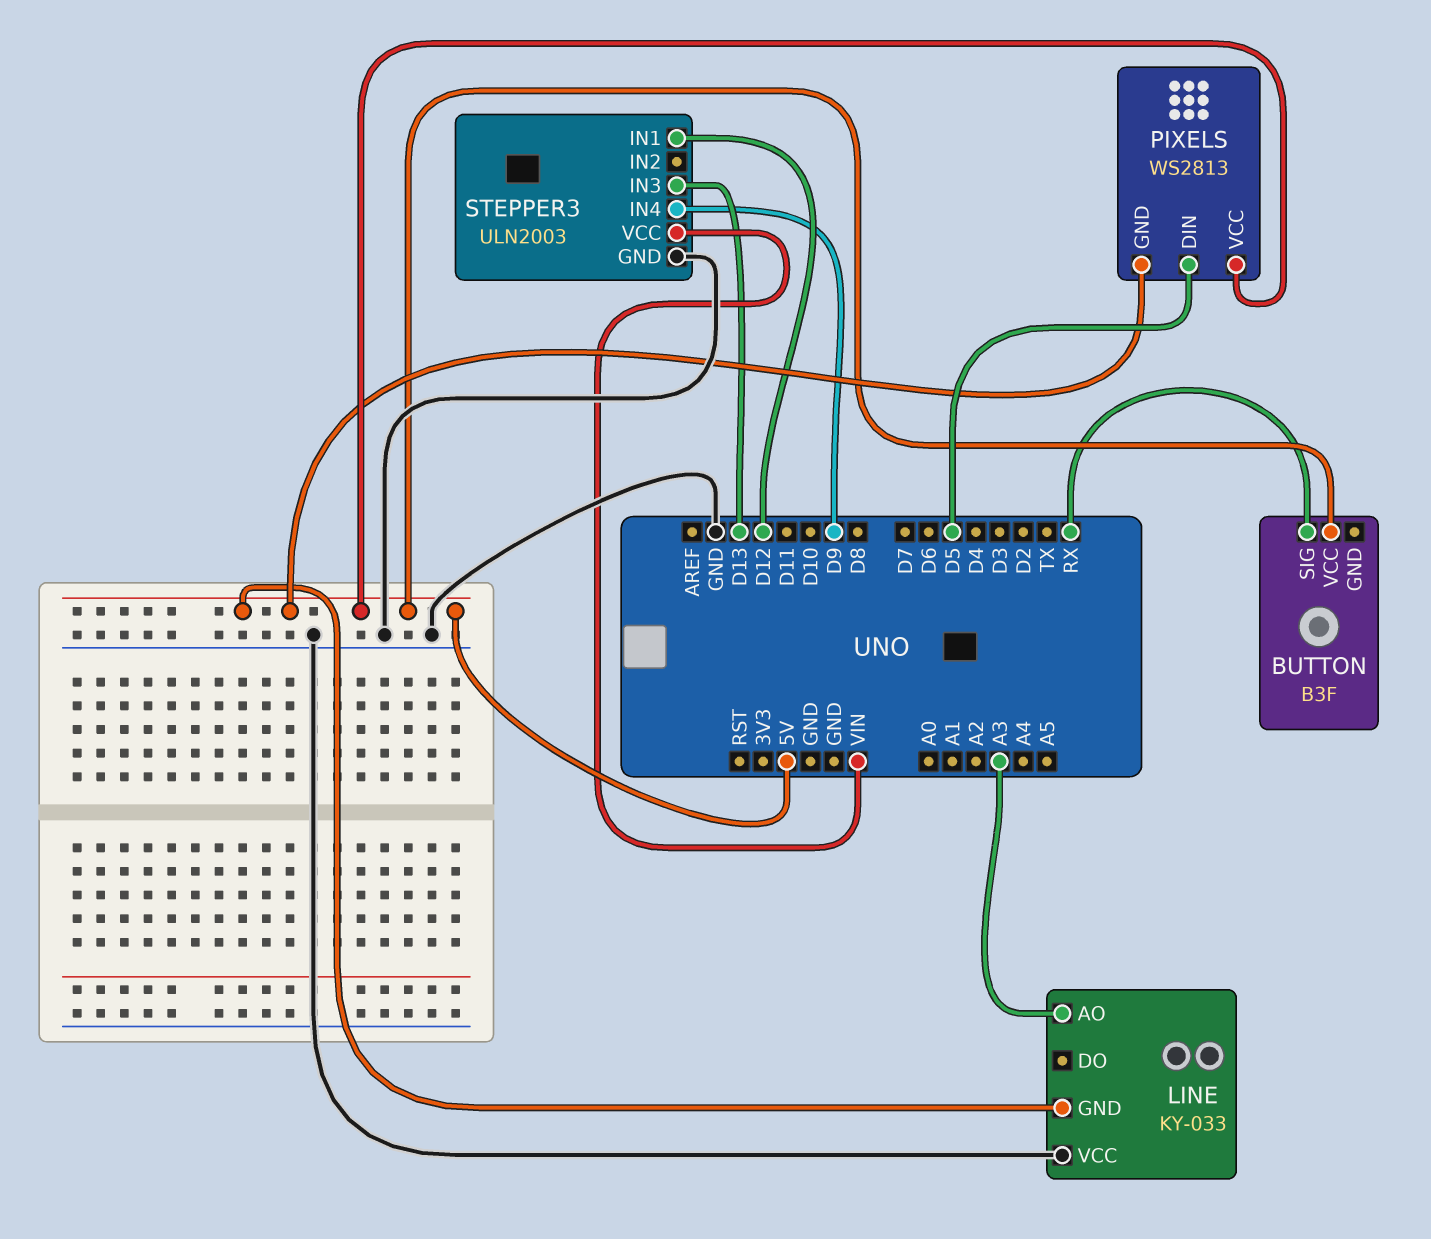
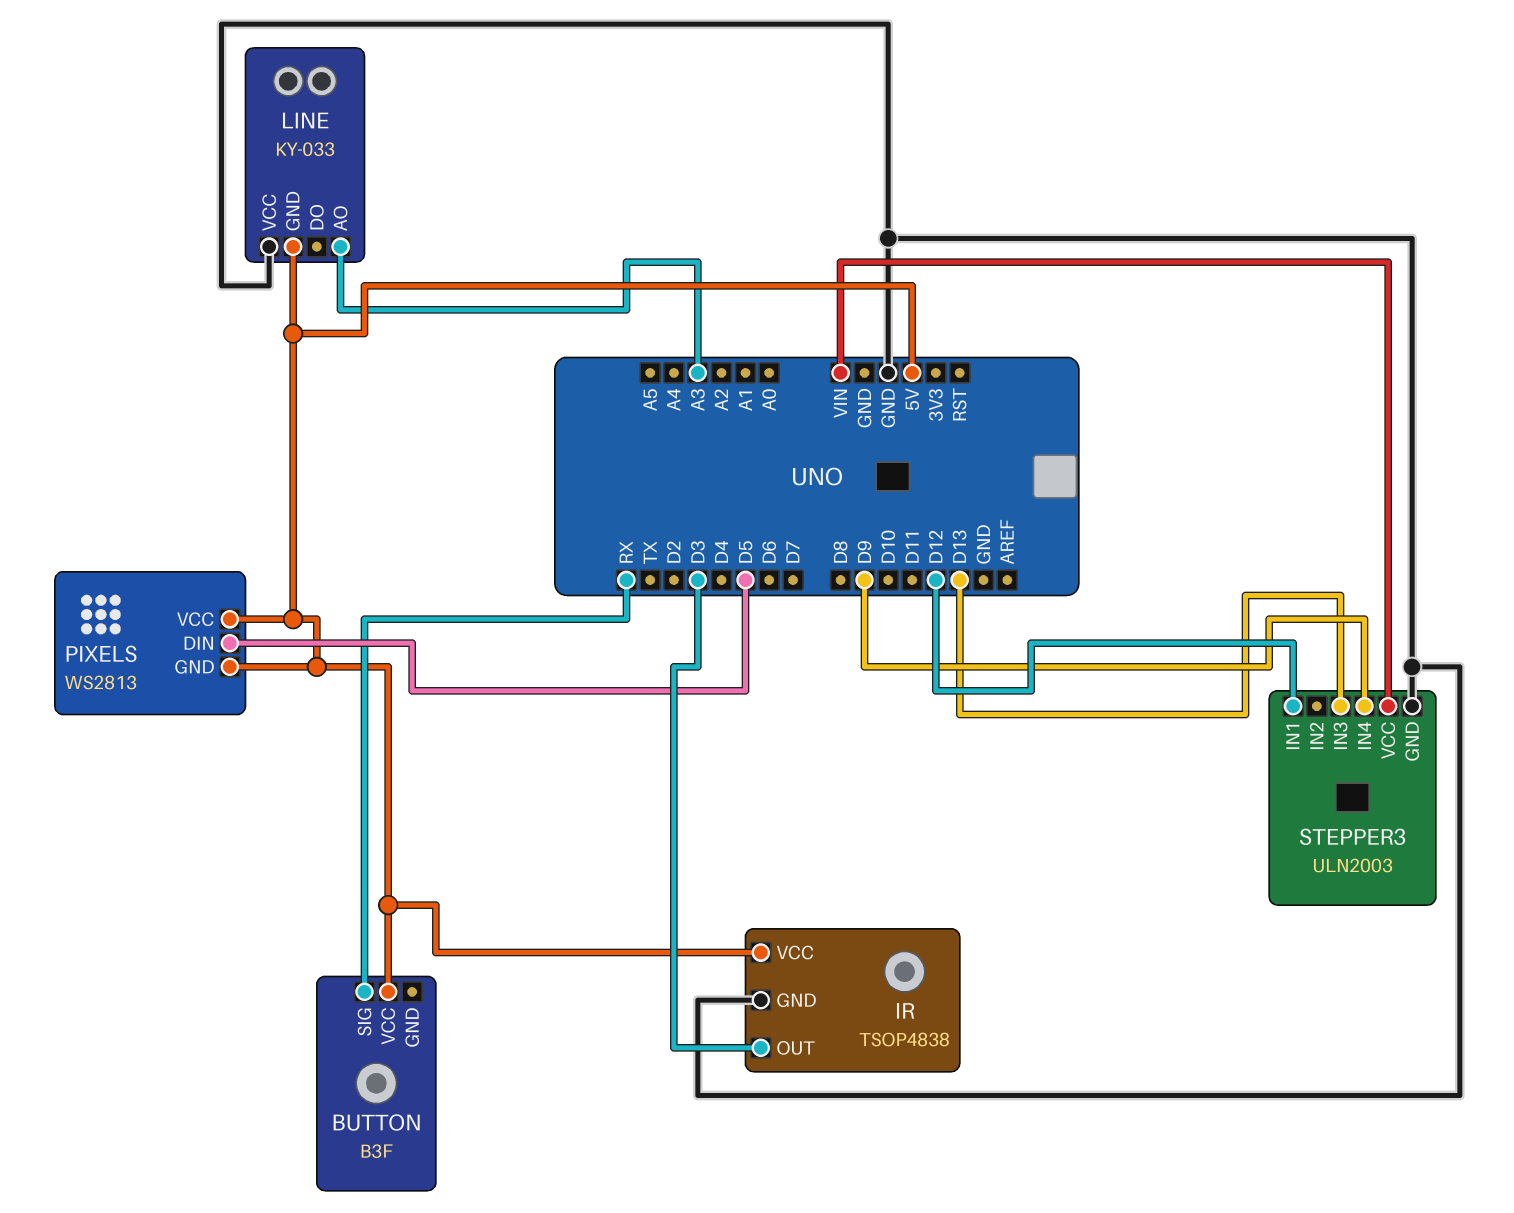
IR: none -> TSOP4838
IR pin GND: none -> GND
IR pin OUT: none -> D3
IR pin VCC: none -> 5V

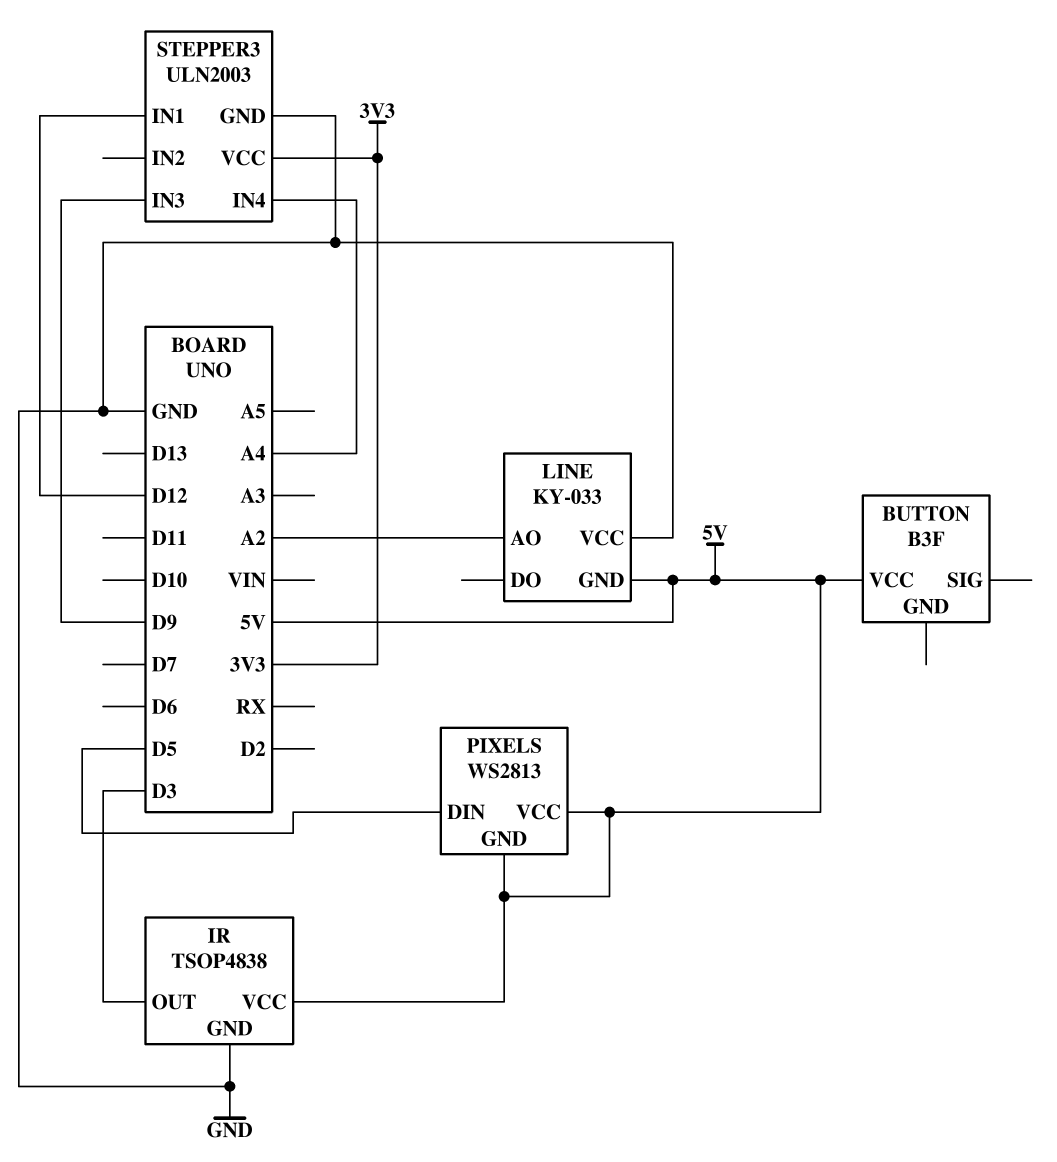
BUTTON pin SIG: RX -> none
LINE pin AO: A3 -> A2
STEPPER3 pin IN3: D13 -> D9
STEPPER3 pin IN4: D9 -> A4
STEPPER3 pin VCC: VIN -> 3V3

